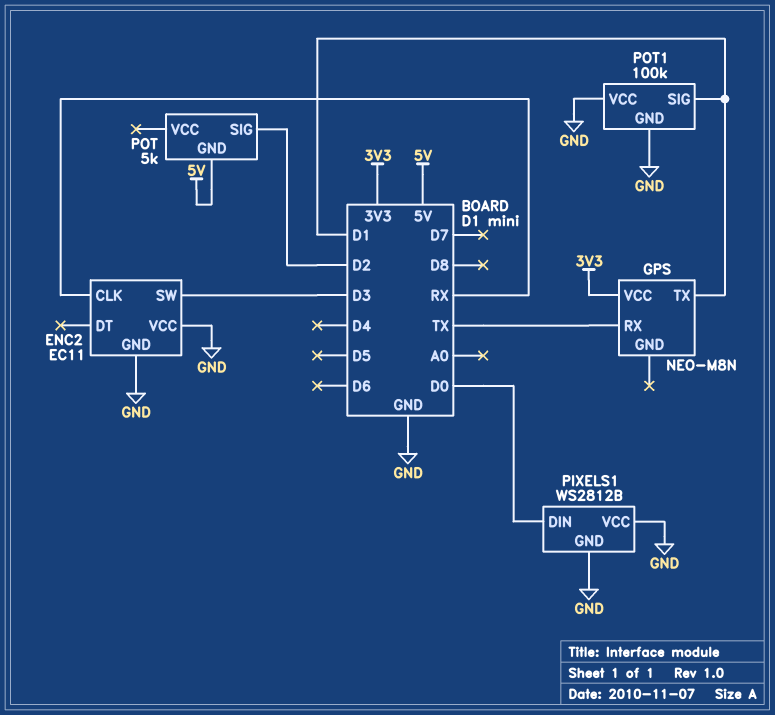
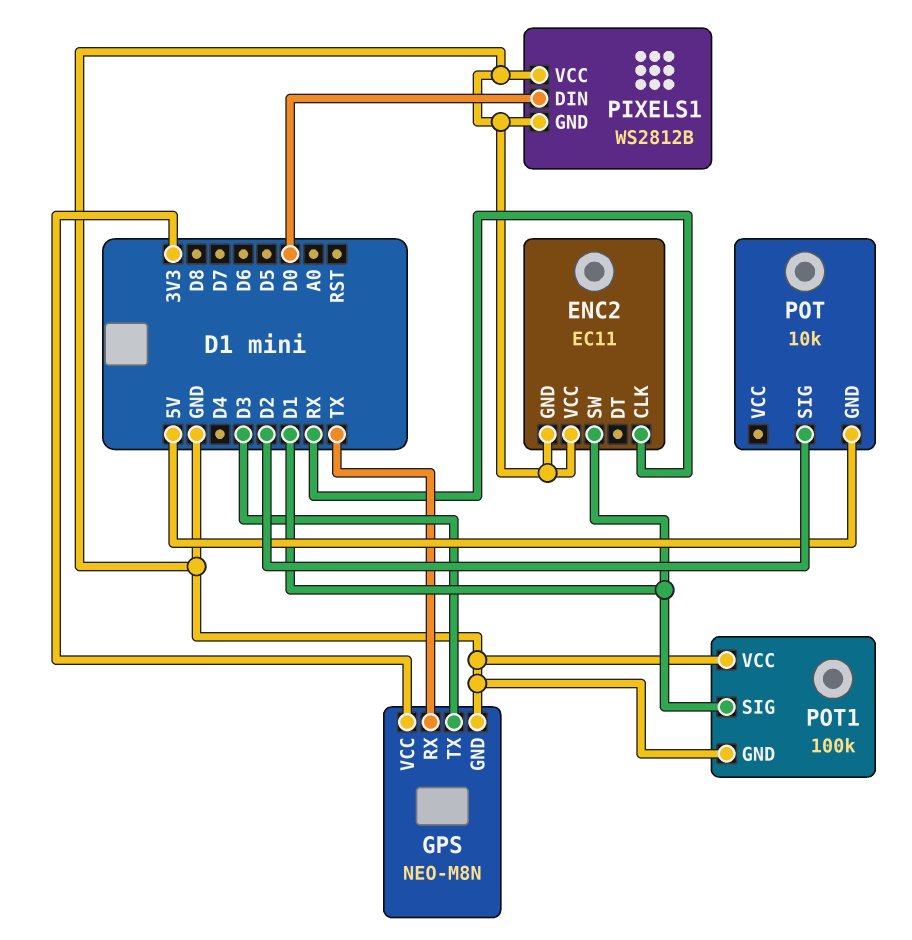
ENC2 pin SW: D3 -> D1
GPS pin GND: none -> GND
GPS pin TX: D1 -> D3
POT: 5k -> 10k

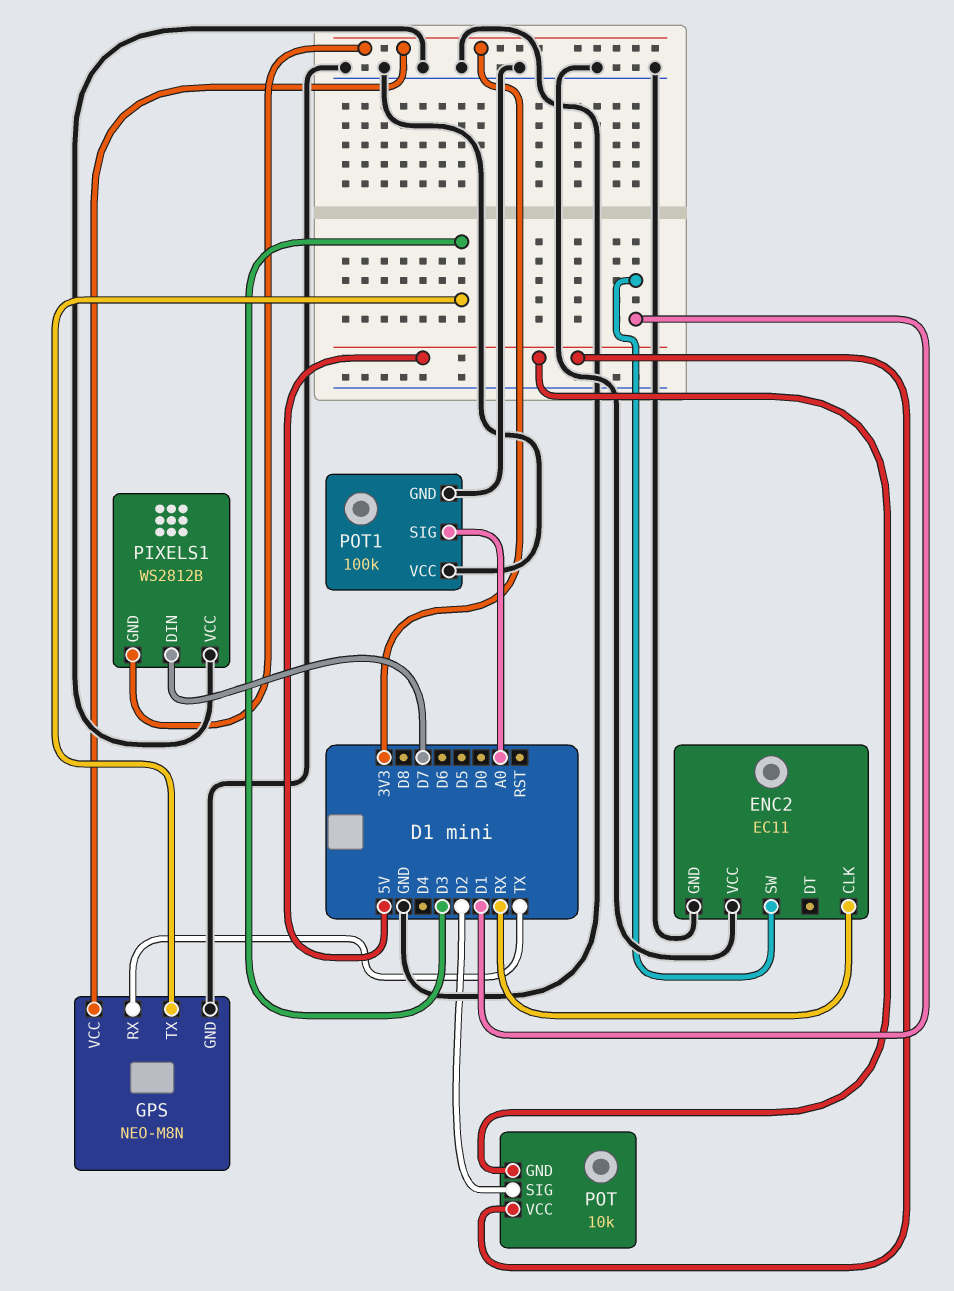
PIXELS1 pin DIN: D0 -> D7
PIXELS1 pin GND: GND -> 3V3
POT pin VCC: none -> 5V
POT1 pin SIG: D1 -> A0

